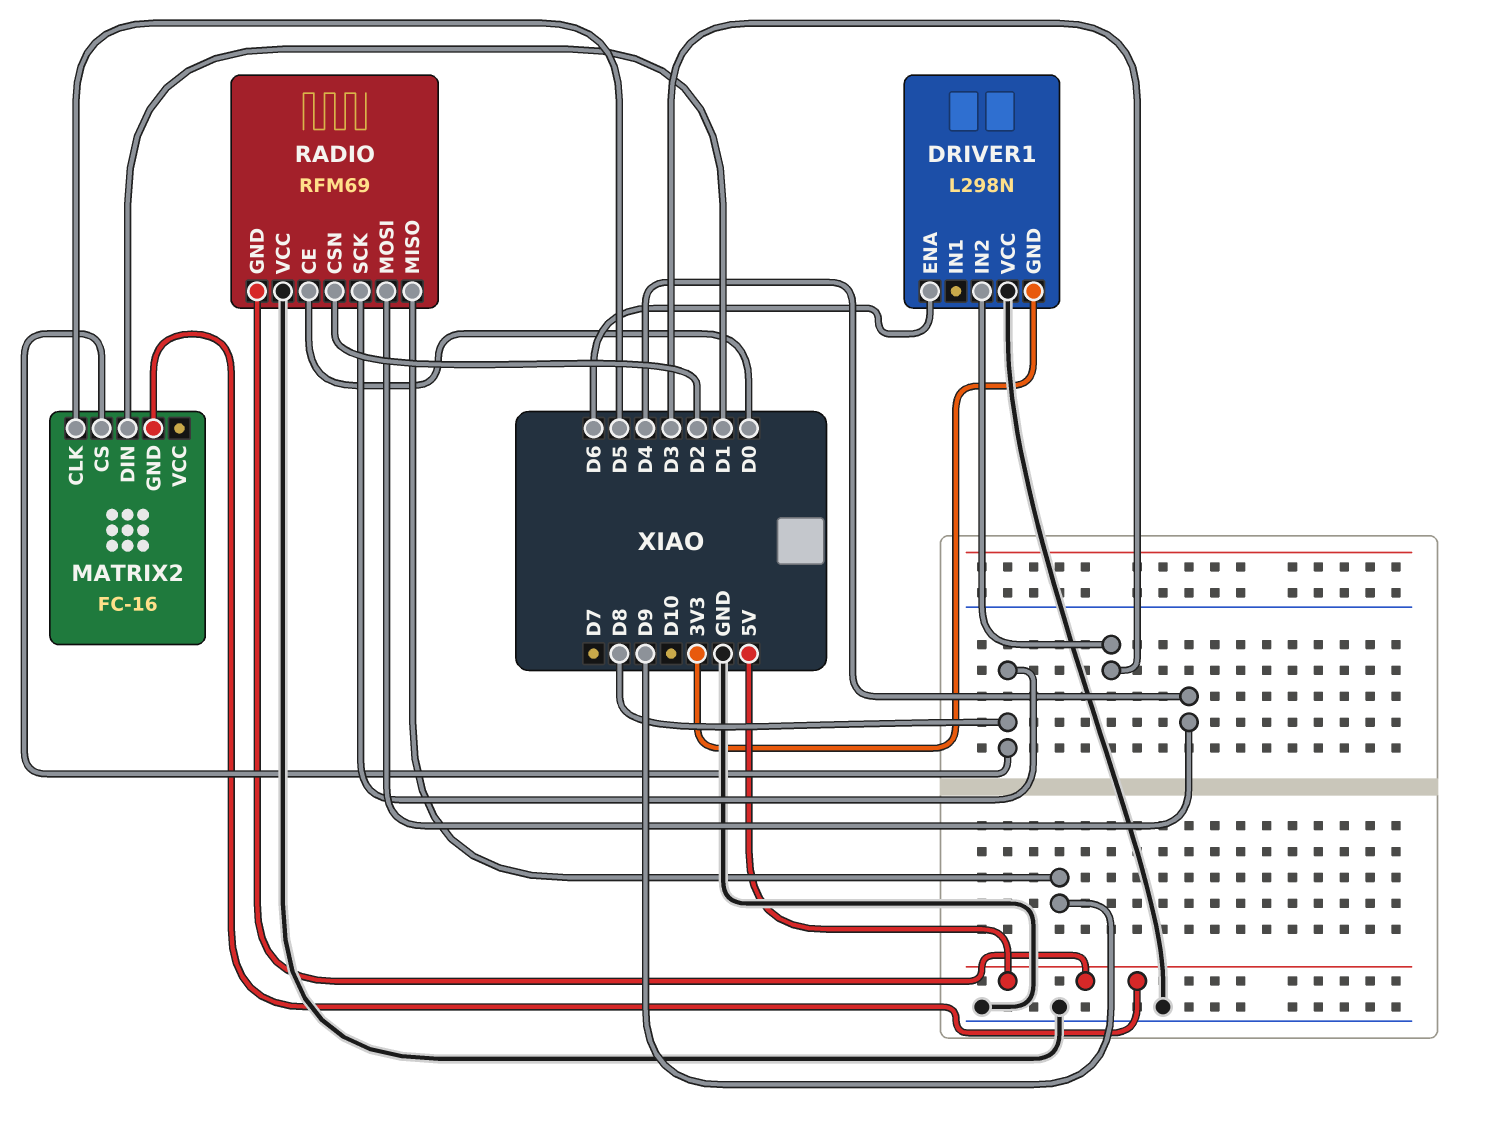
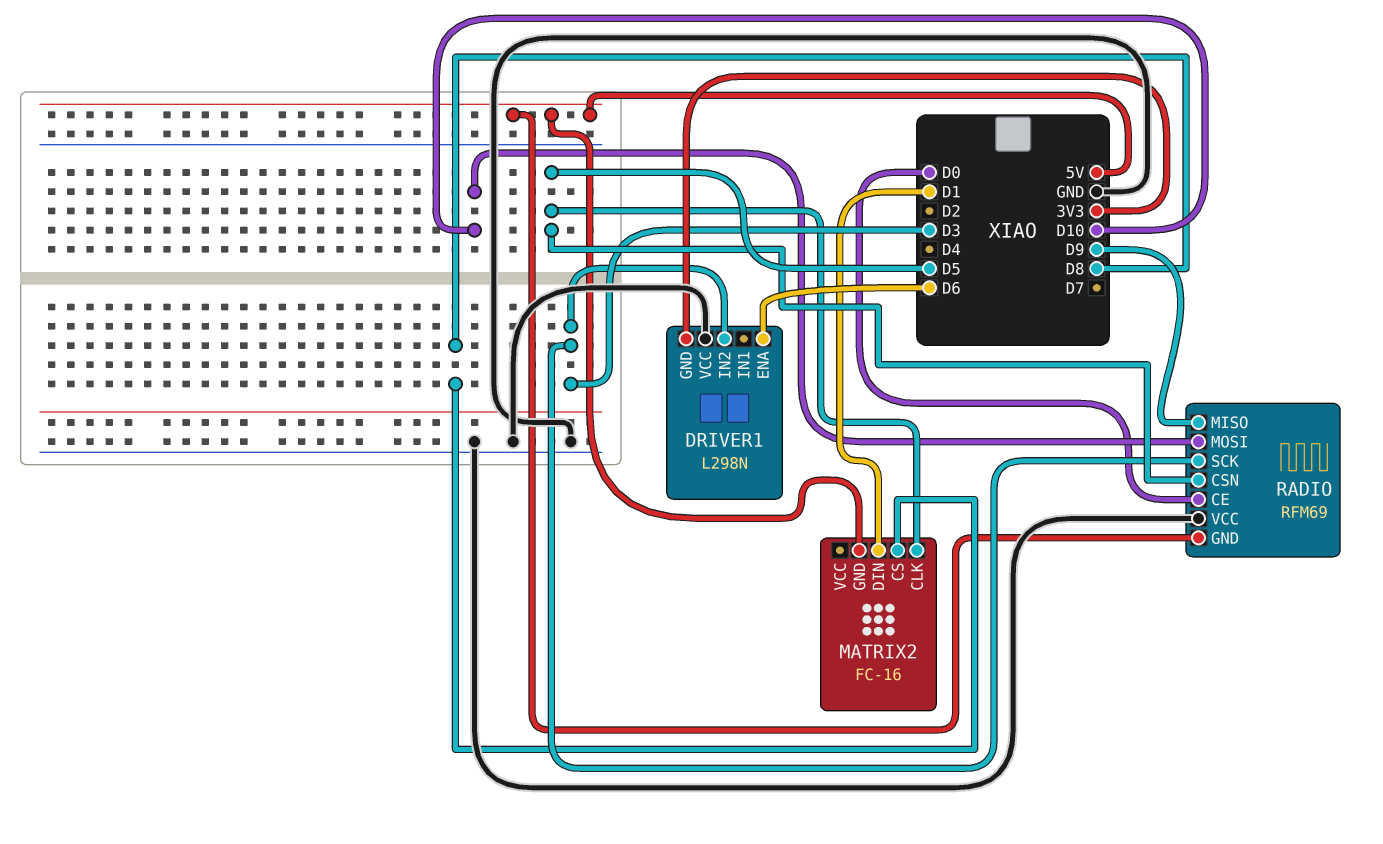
RADIO pin CSN: D2 -> D5
RADIO pin MOSI: D4 -> D10
RADIO pin SCK: D8 -> D3

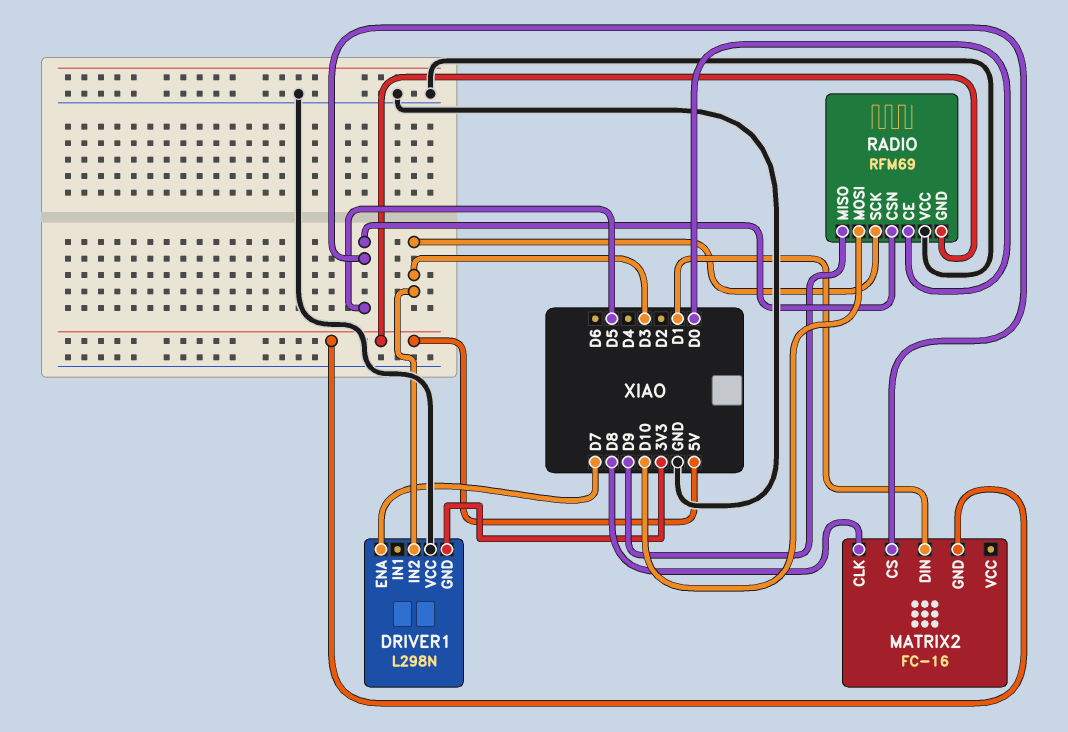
DRIVER1 pin ENA: D6 -> D7
MATRIX2 pin CLK: D5 -> D8
MATRIX2 pin CS: D8 -> D5

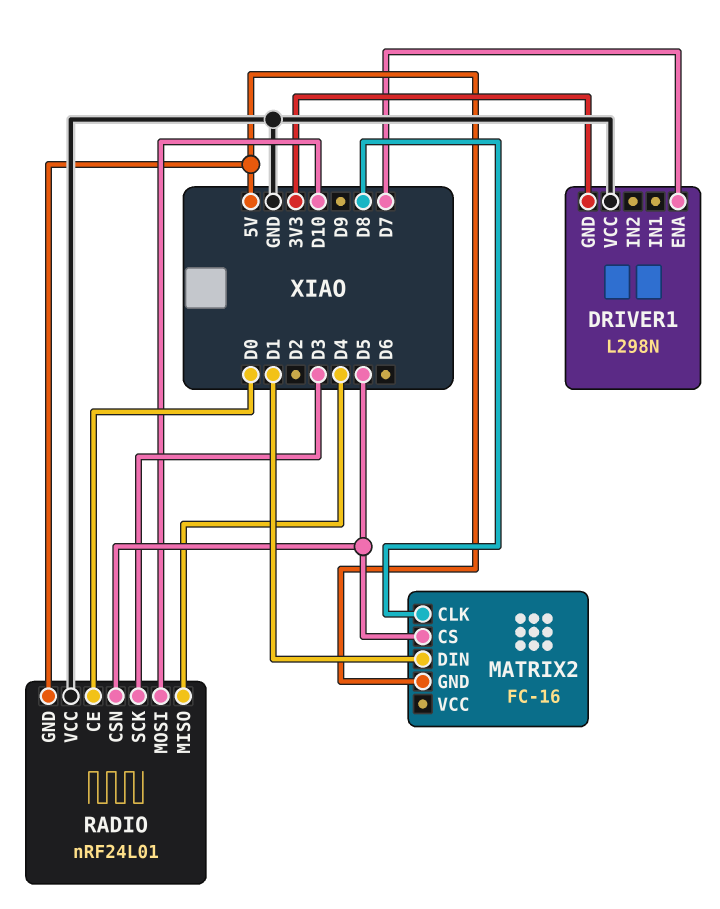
DRIVER1 pin IN2: D3 -> none
RADIO: RFM69 -> nRF24L01
RADIO pin MISO: D9 -> D4

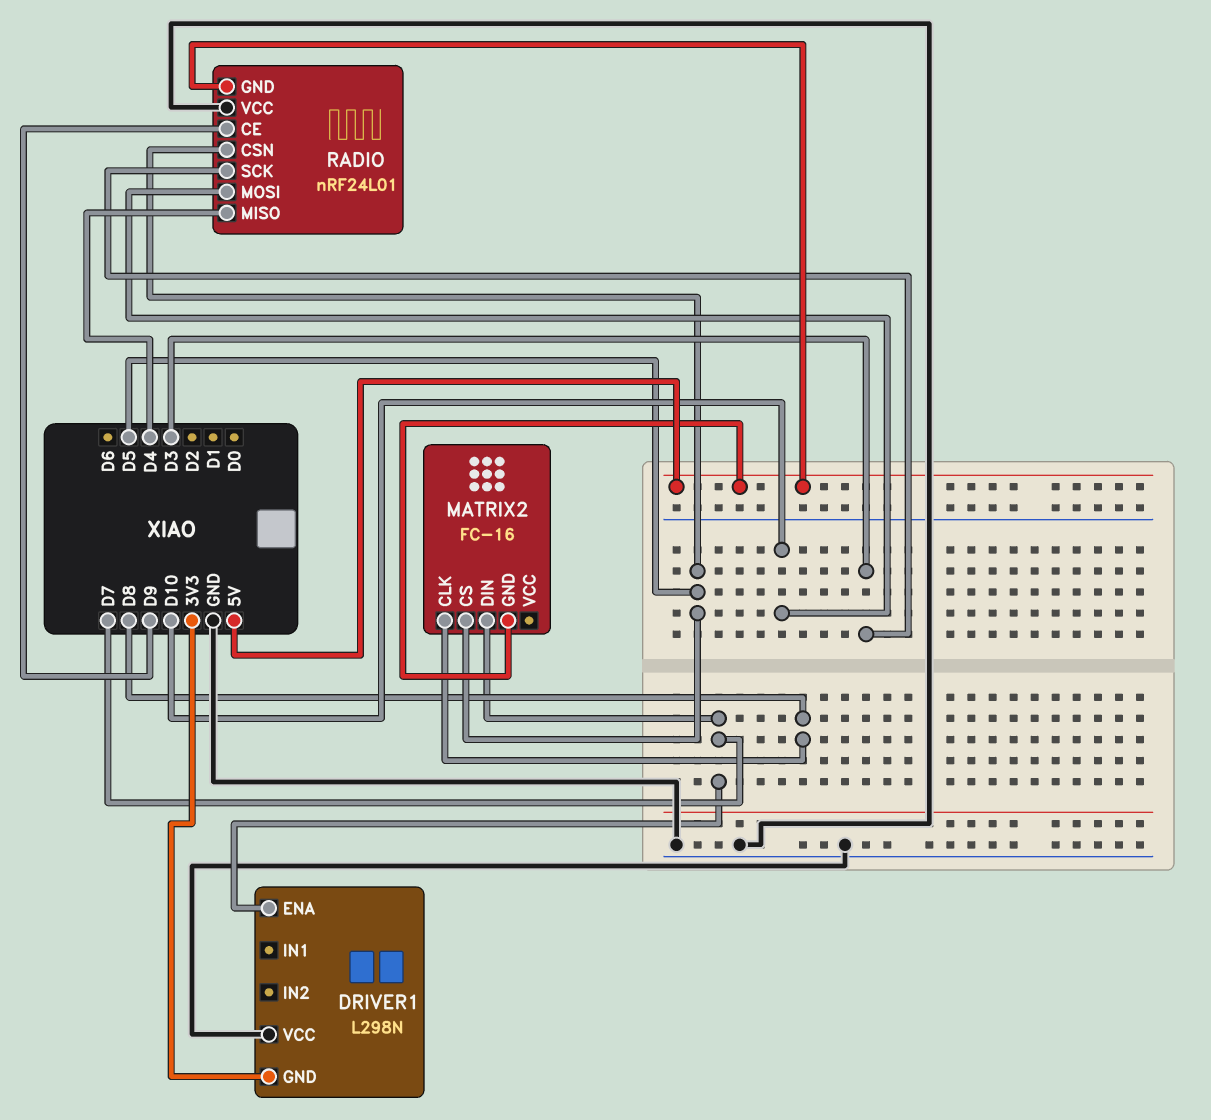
MATRIX2 pin DIN: D1 -> D7
RADIO pin CE: D0 -> D9

